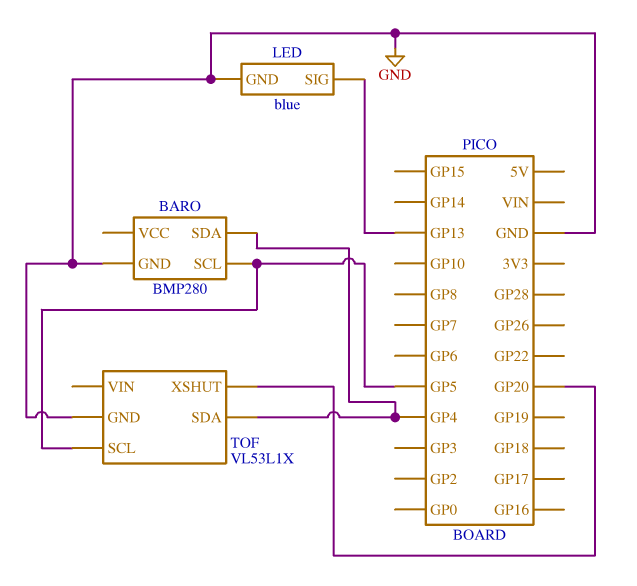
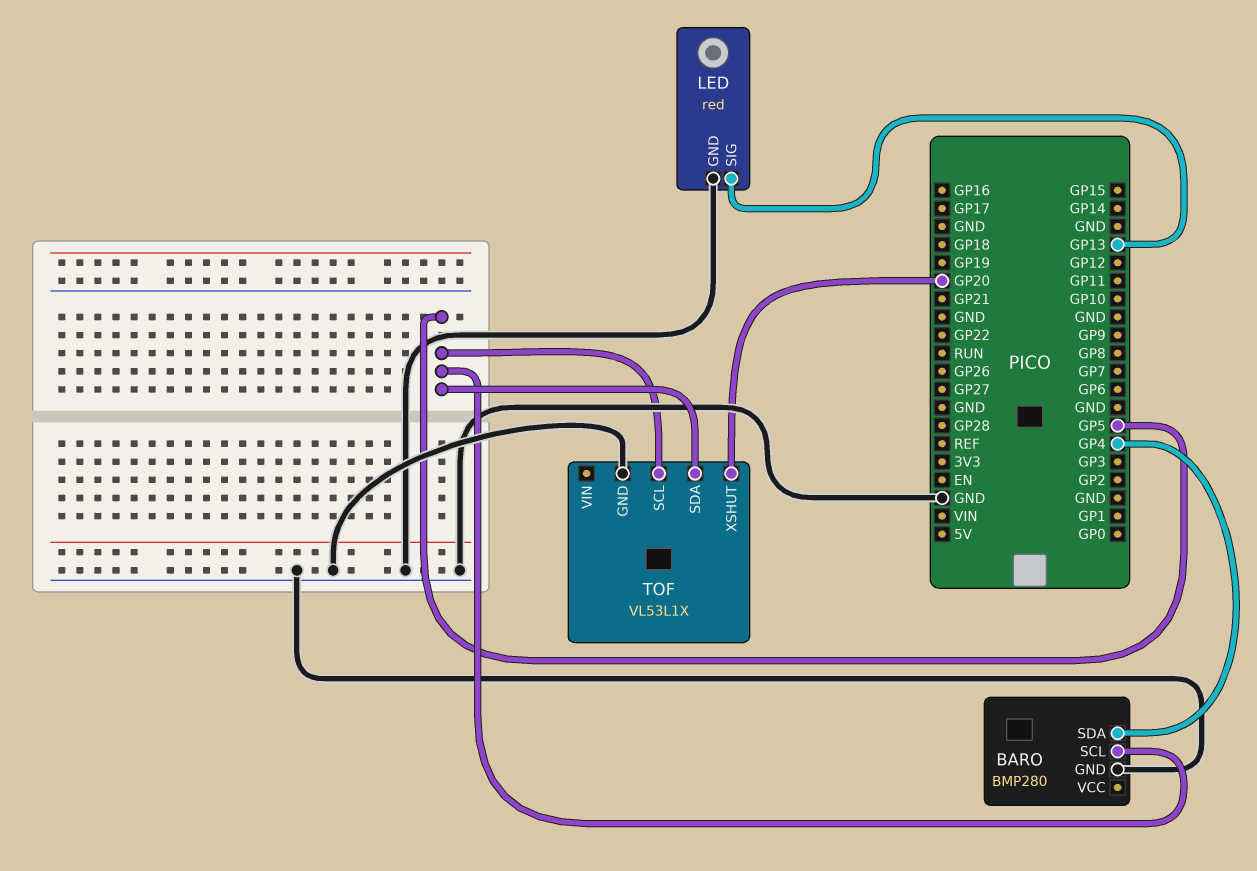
LED: blue -> red
TOF pin SDA: GP4 -> GP5

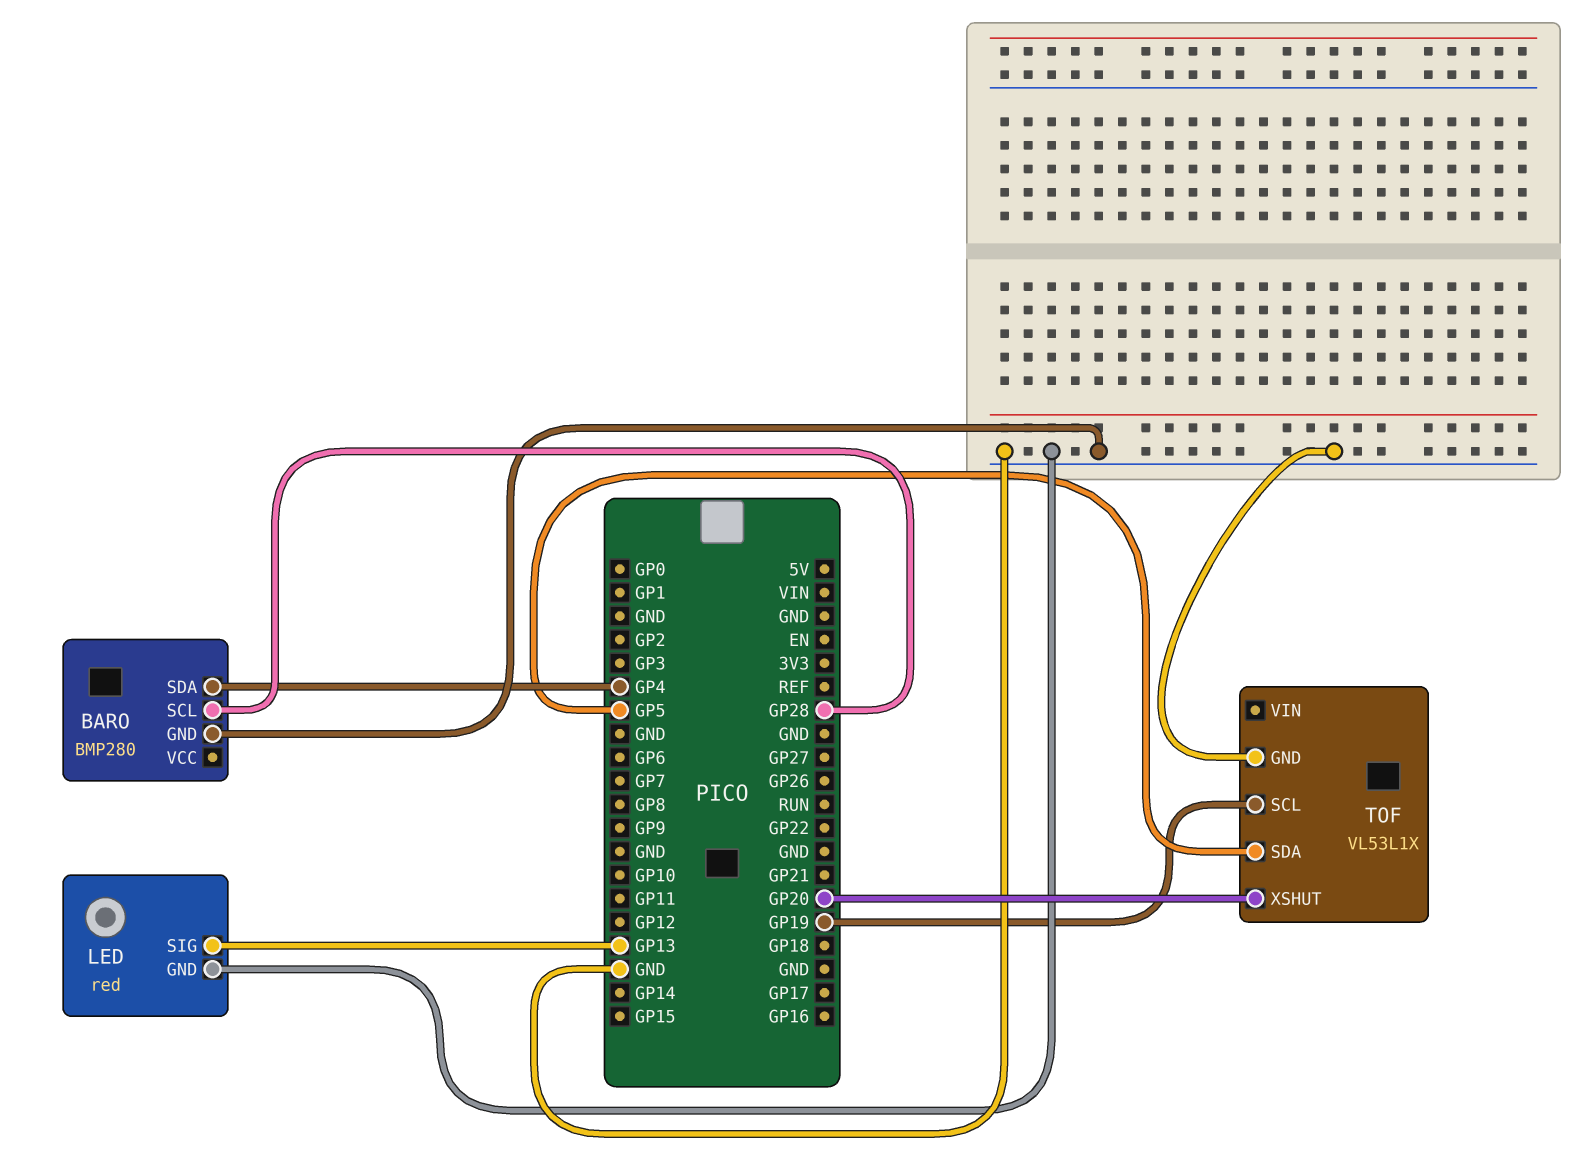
BARO pin SCL: GP5 -> GP28
TOF pin SCL: GP5 -> GP19

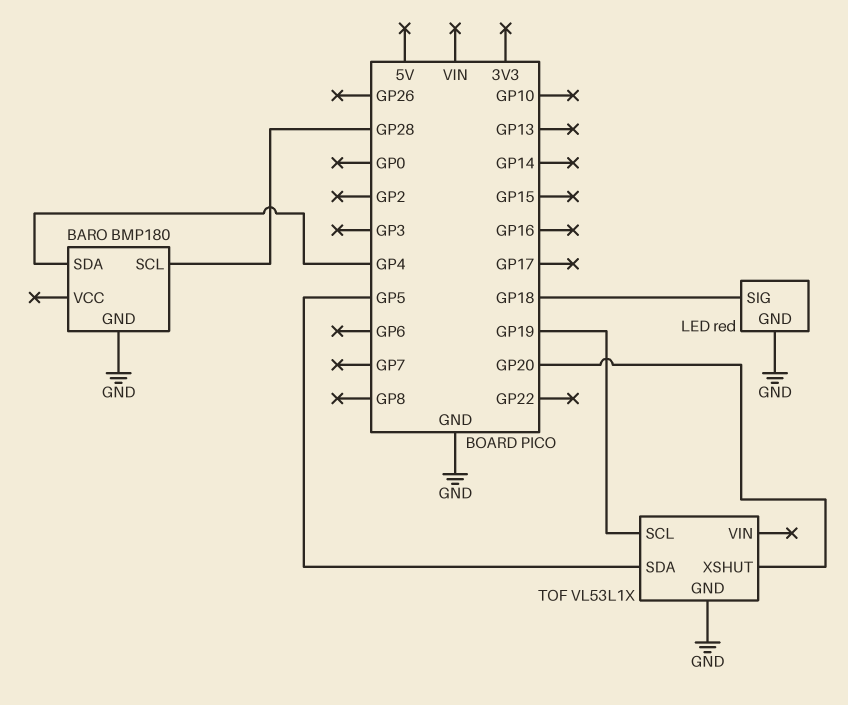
BARO: BMP280 -> BMP180
LED pin SIG: GP13 -> GP18

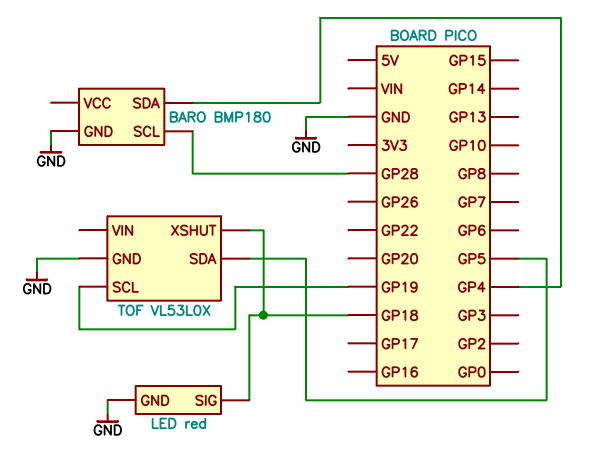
TOF: VL53L1X -> VL53L0X
TOF pin XSHUT: GP20 -> GP18

